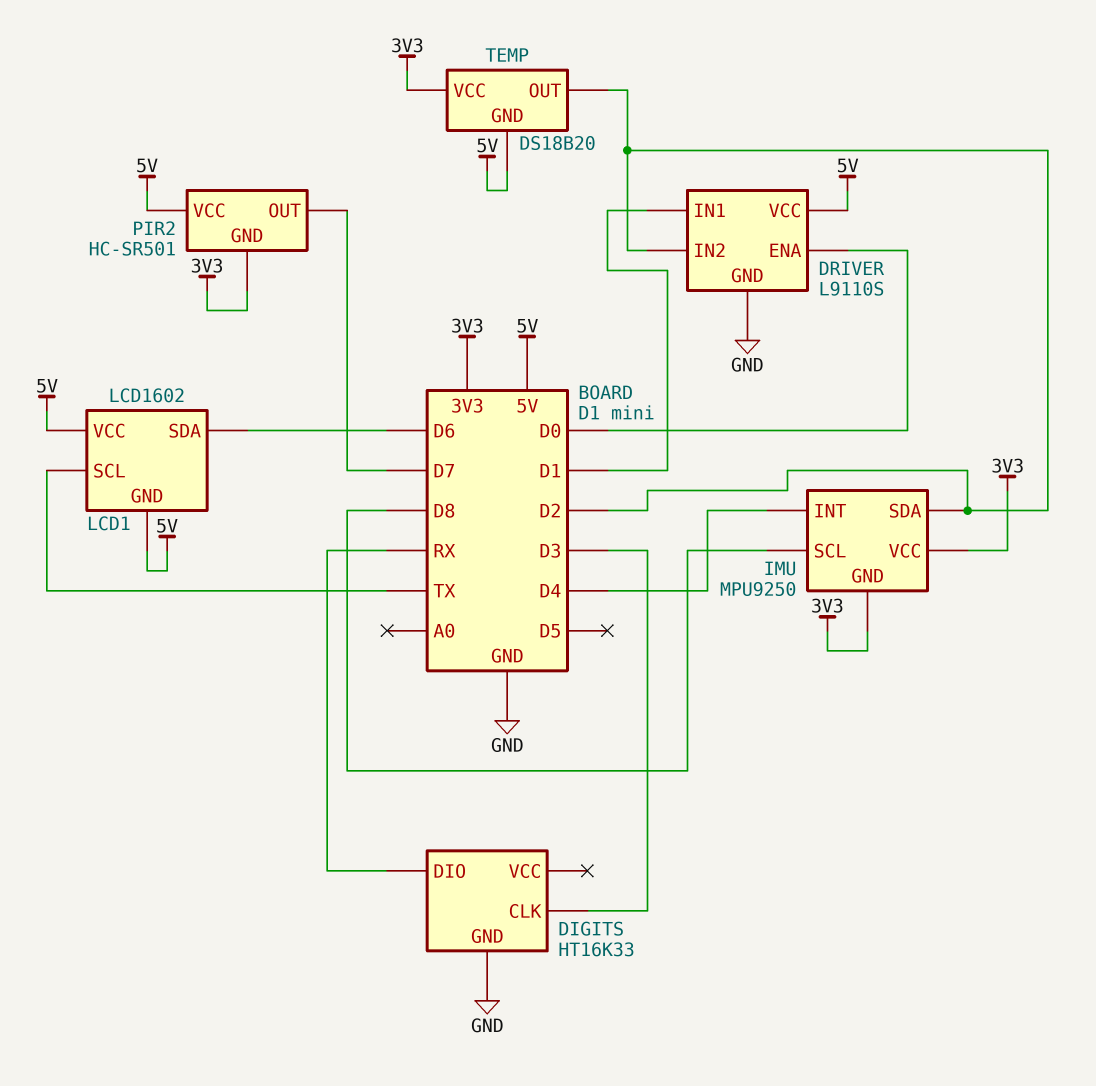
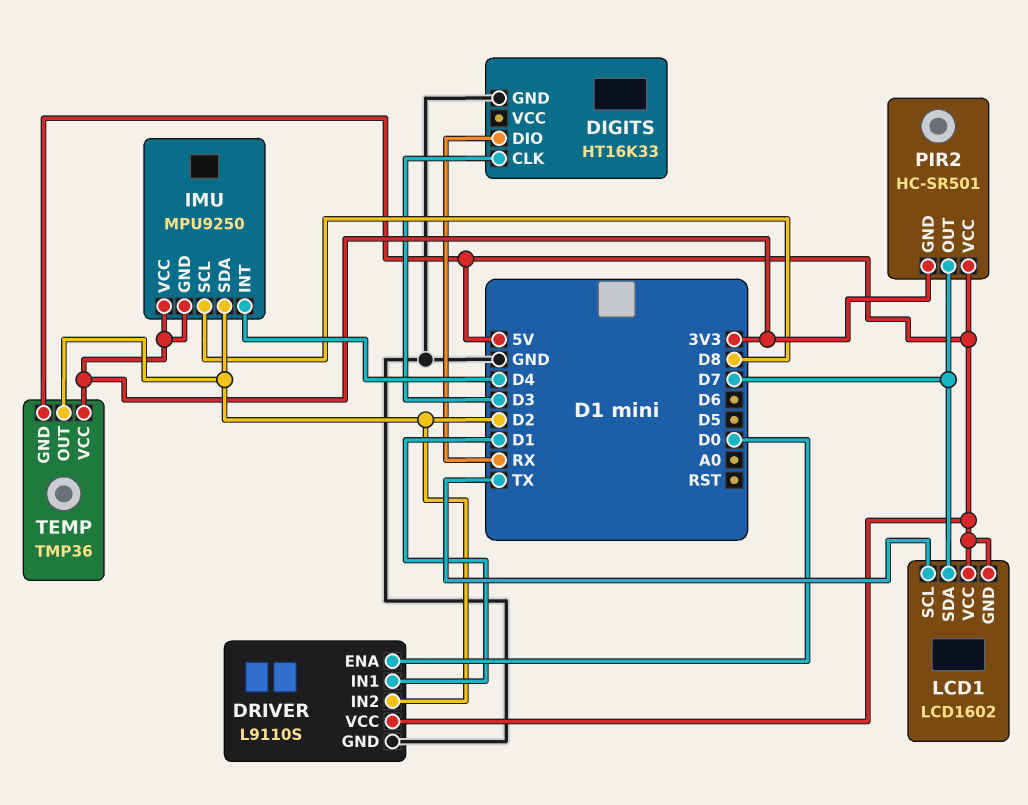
LCD1 pin SDA: D6 -> D7
TEMP: DS18B20 -> TMP36

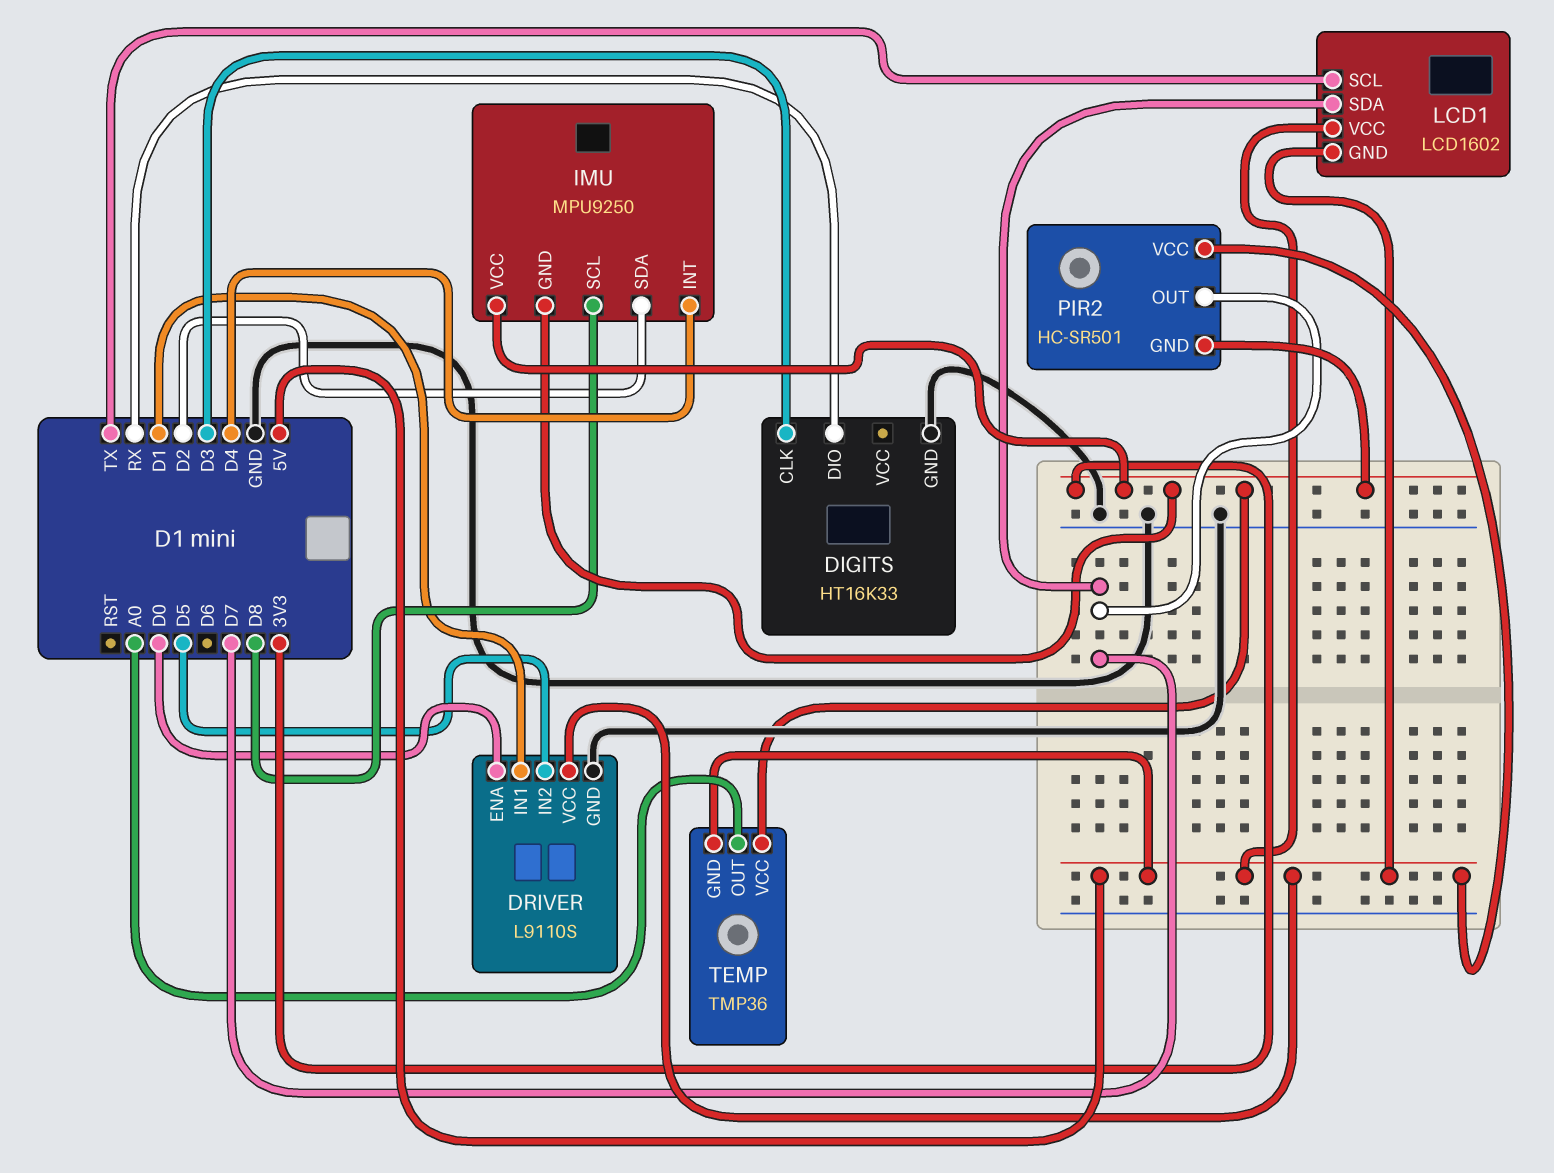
DRIVER pin IN2: D2 -> D5
TEMP pin OUT: D2 -> A0

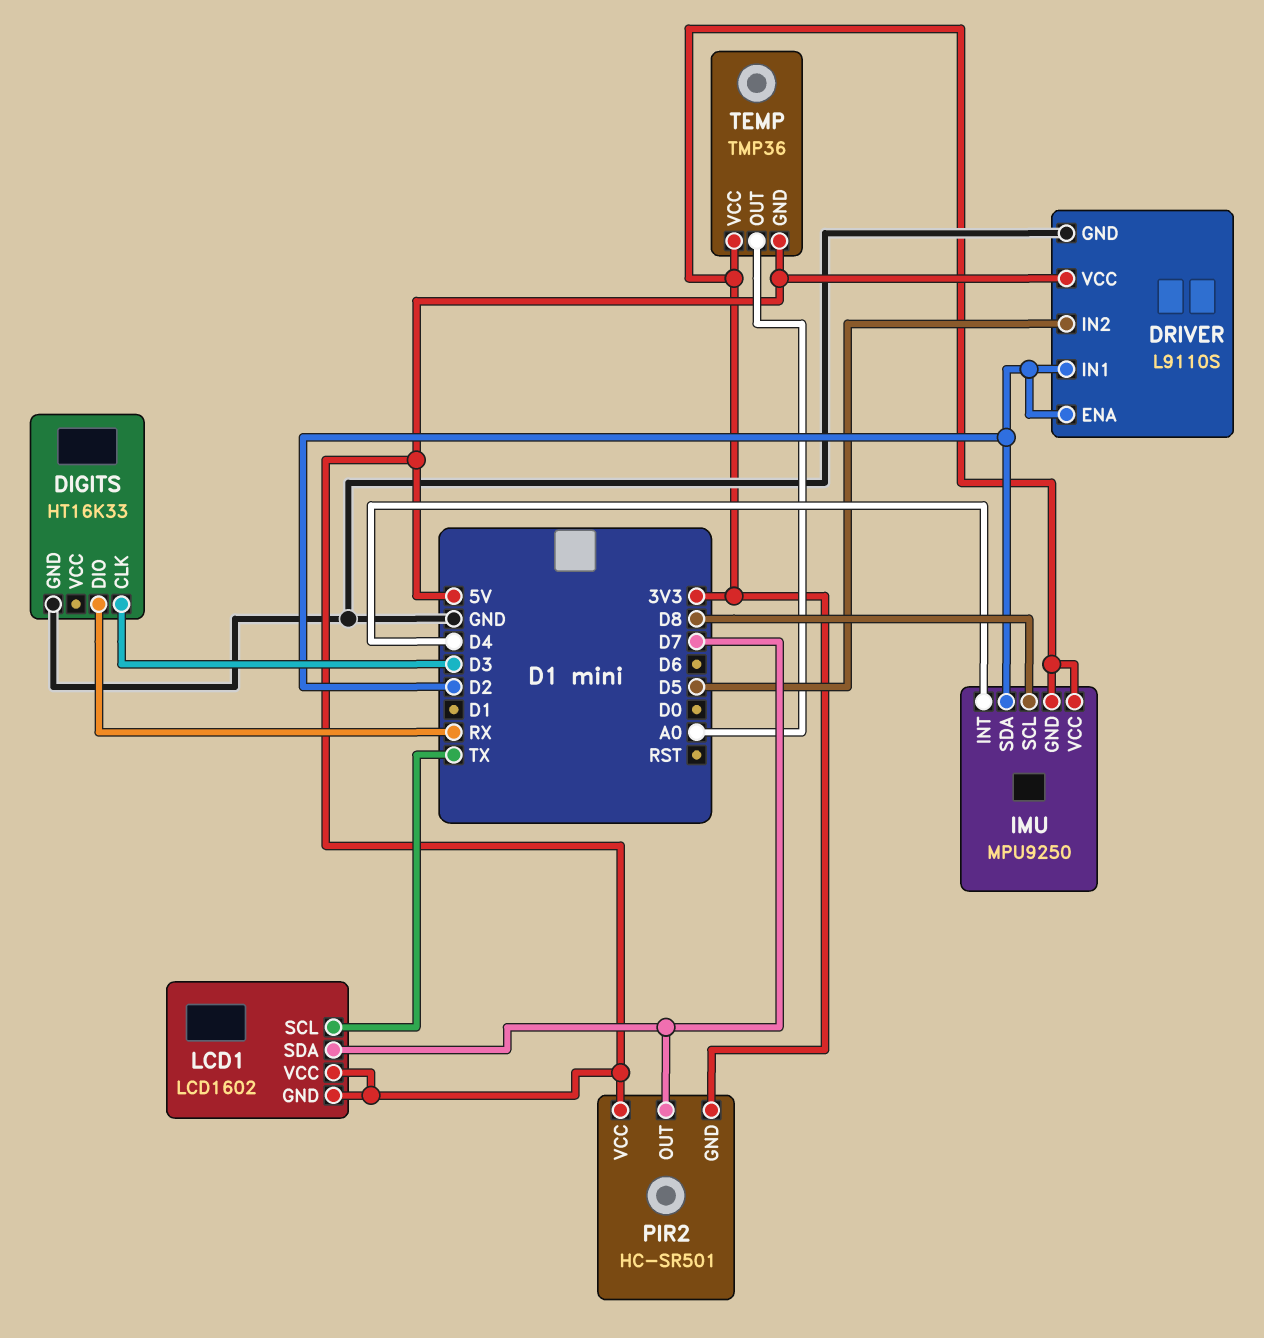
DRIVER pin ENA: D0 -> D2
DRIVER pin IN1: D1 -> D2

